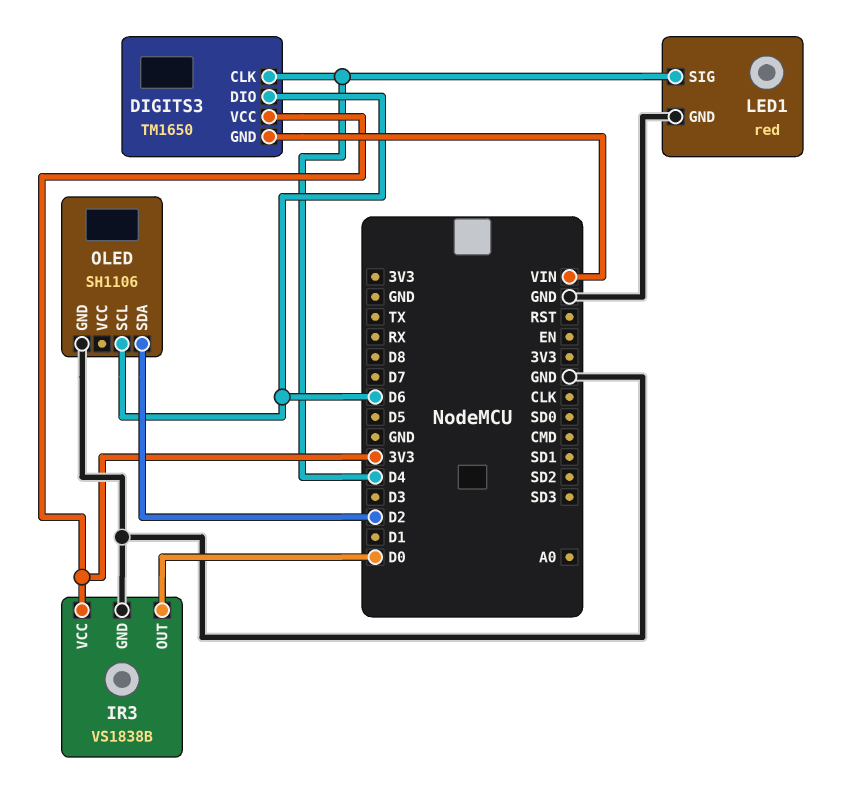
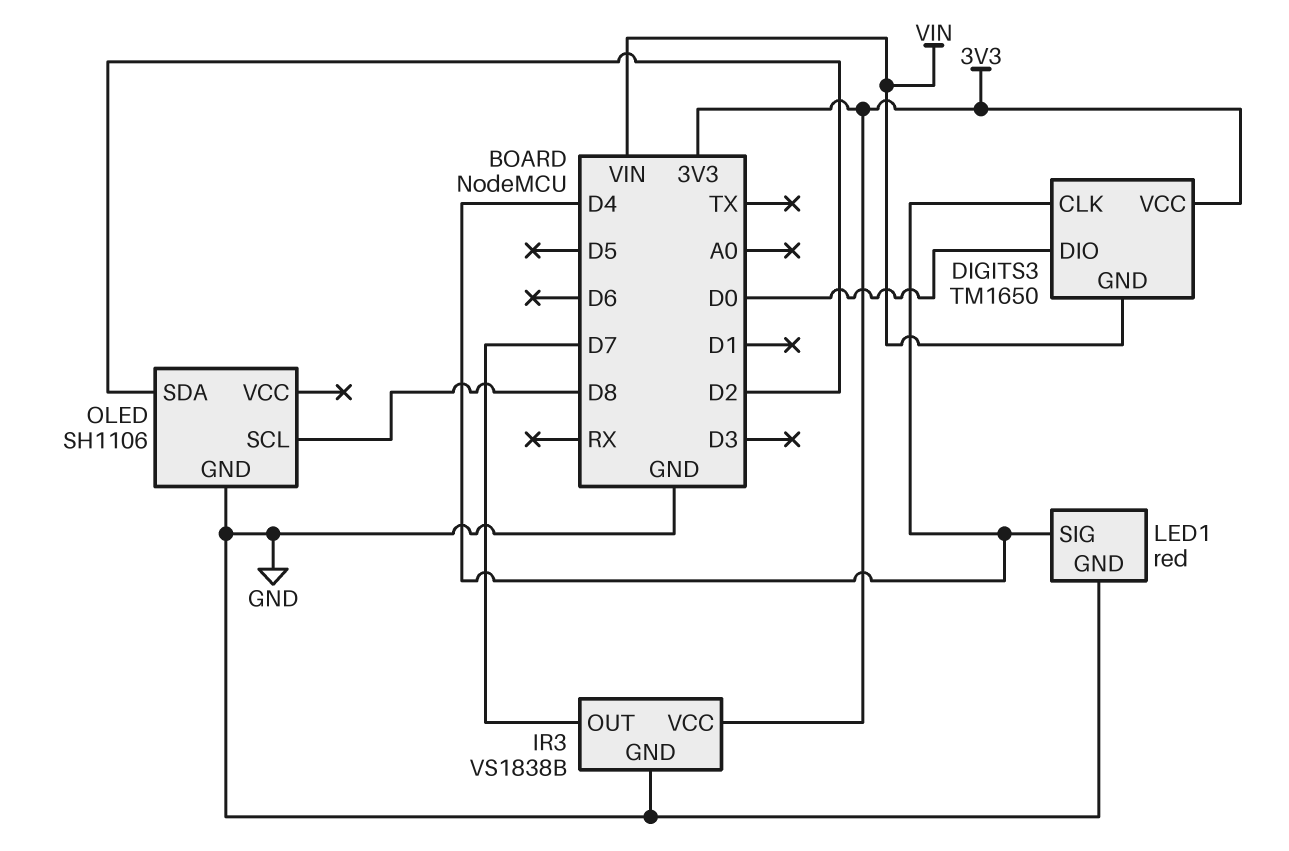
DIGITS3 pin DIO: D6 -> D0
IR3 pin OUT: D0 -> D7
OLED pin SCL: D6 -> D8

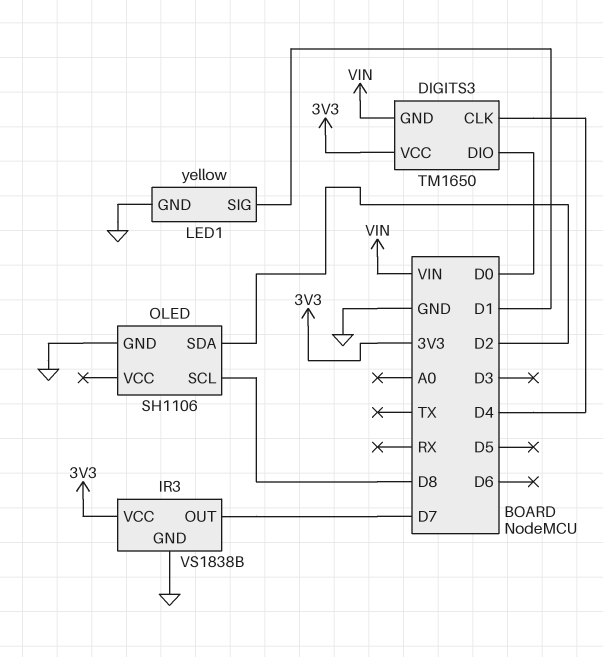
LED1: red -> yellow
LED1 pin SIG: D4 -> D1

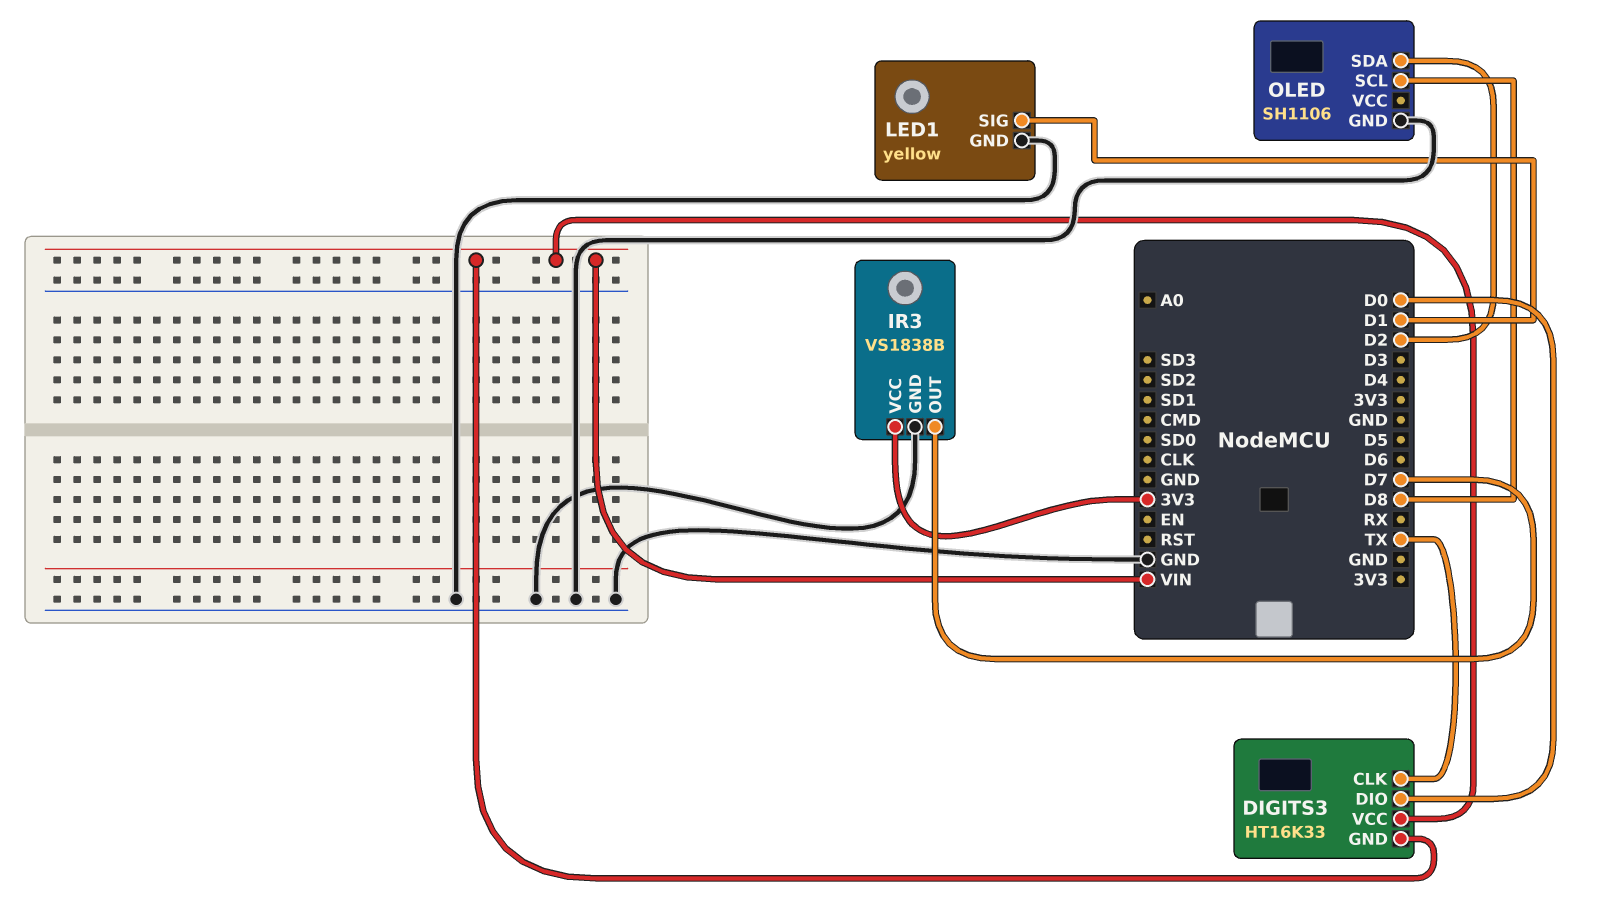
DIGITS3: TM1650 -> HT16K33
DIGITS3 pin CLK: D4 -> TX
DIGITS3 pin VCC: 3V3 -> VIN

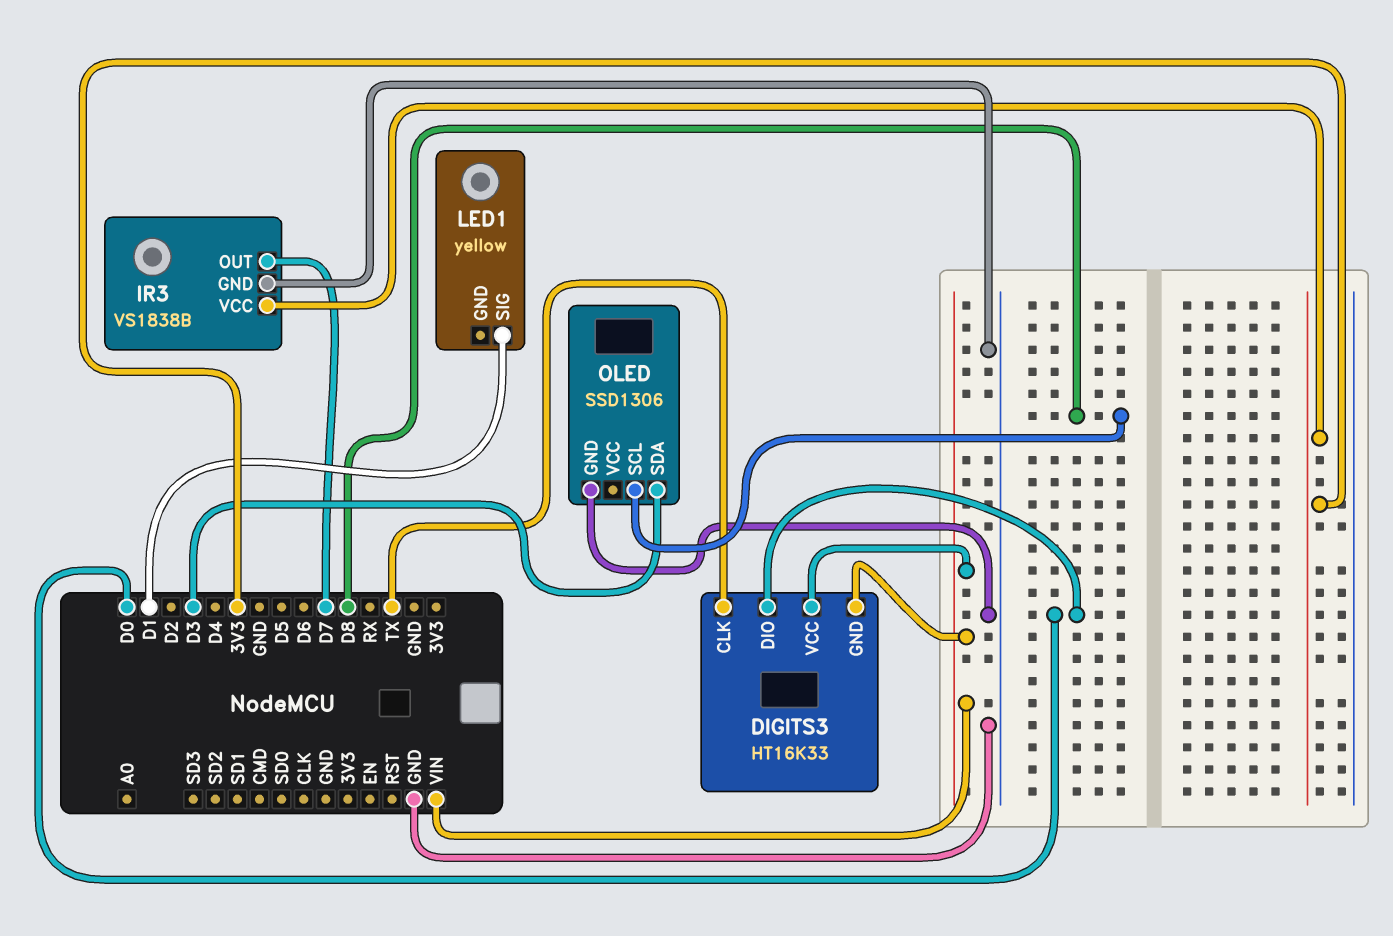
LED1 pin GND: GND -> none
OLED: SH1106 -> SSD1306
OLED pin SDA: D2 -> D3

